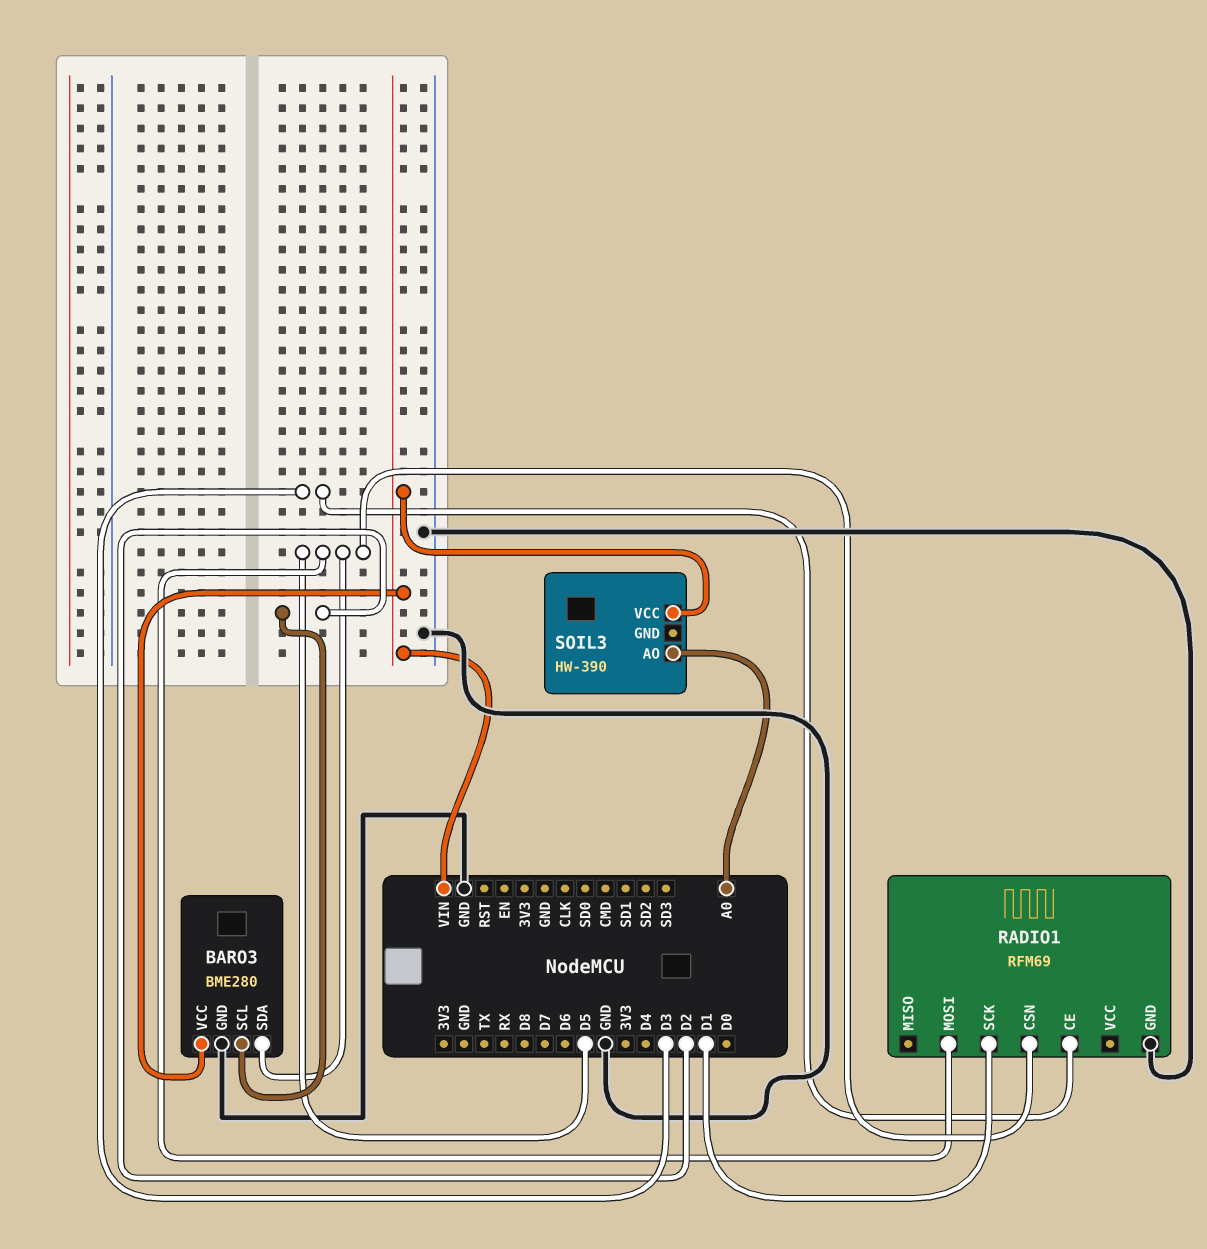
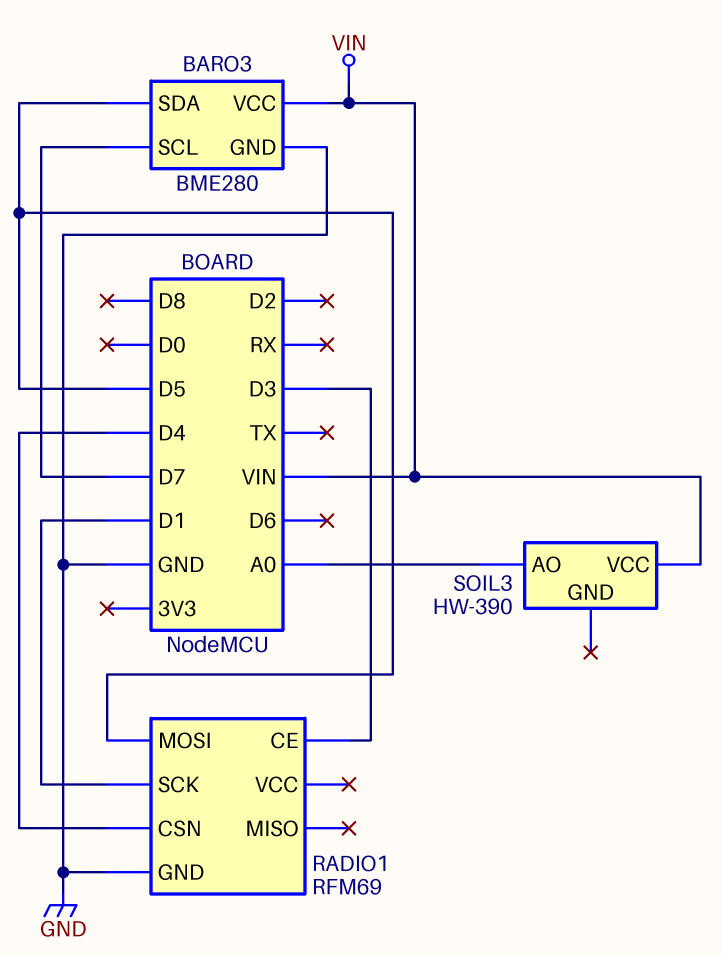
BARO3 pin SCL: D2 -> D7
RADIO1 pin CSN: D5 -> D4

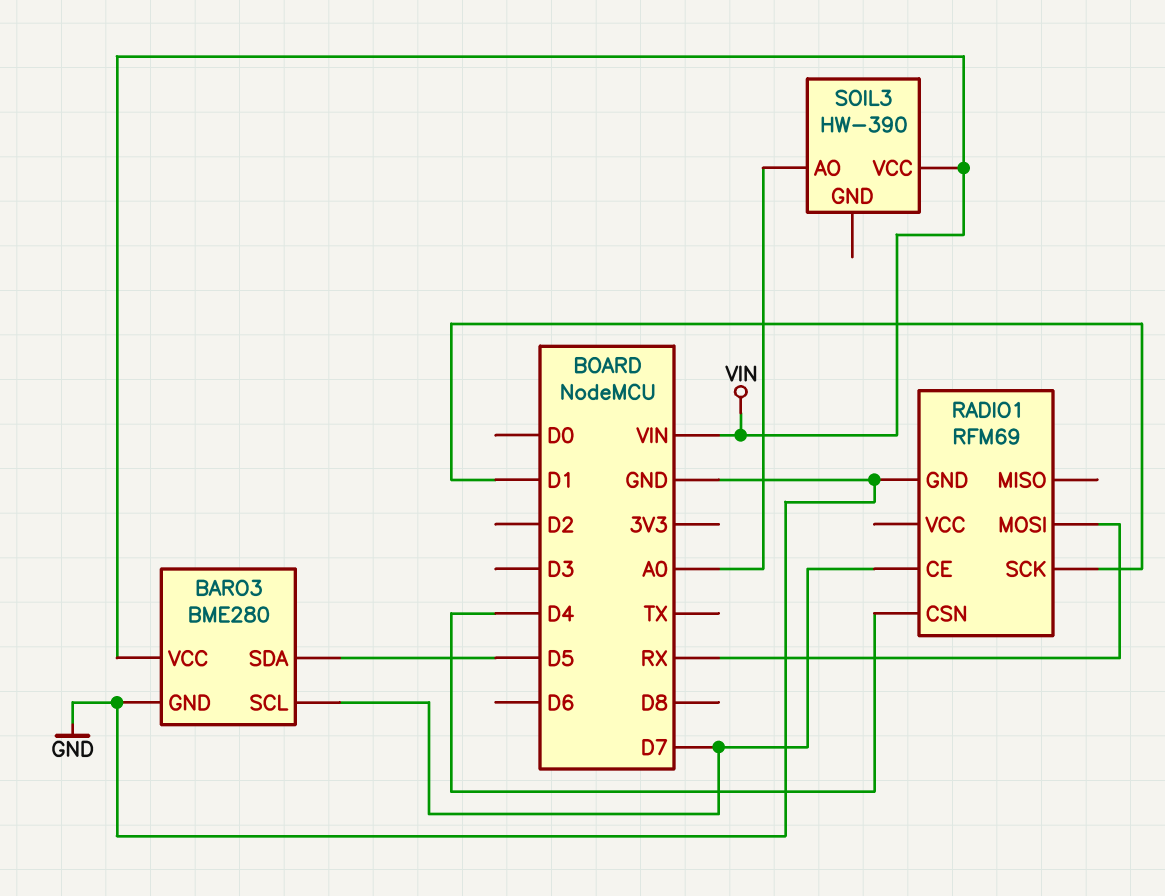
RADIO1 pin CE: D3 -> D7
RADIO1 pin MOSI: D5 -> RX

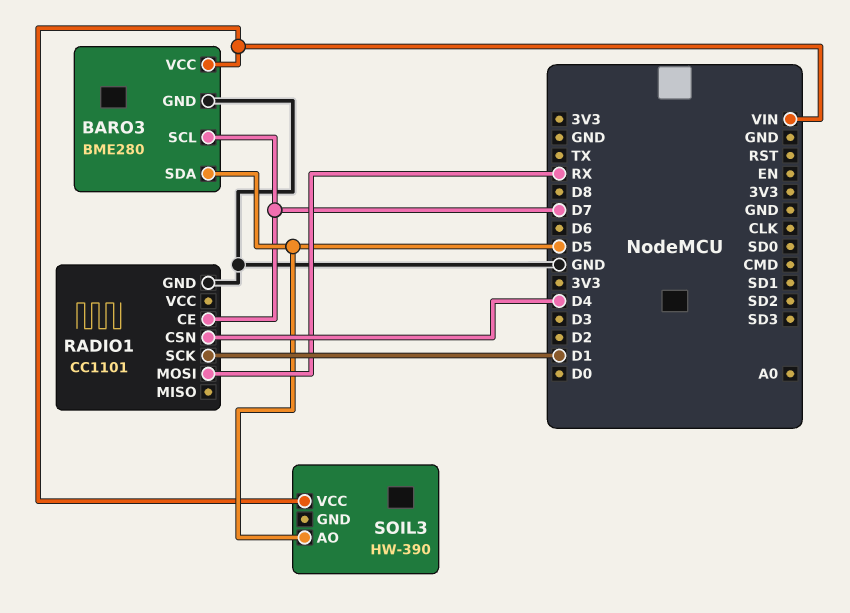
RADIO1: RFM69 -> CC1101
SOIL3 pin AO: A0 -> D5

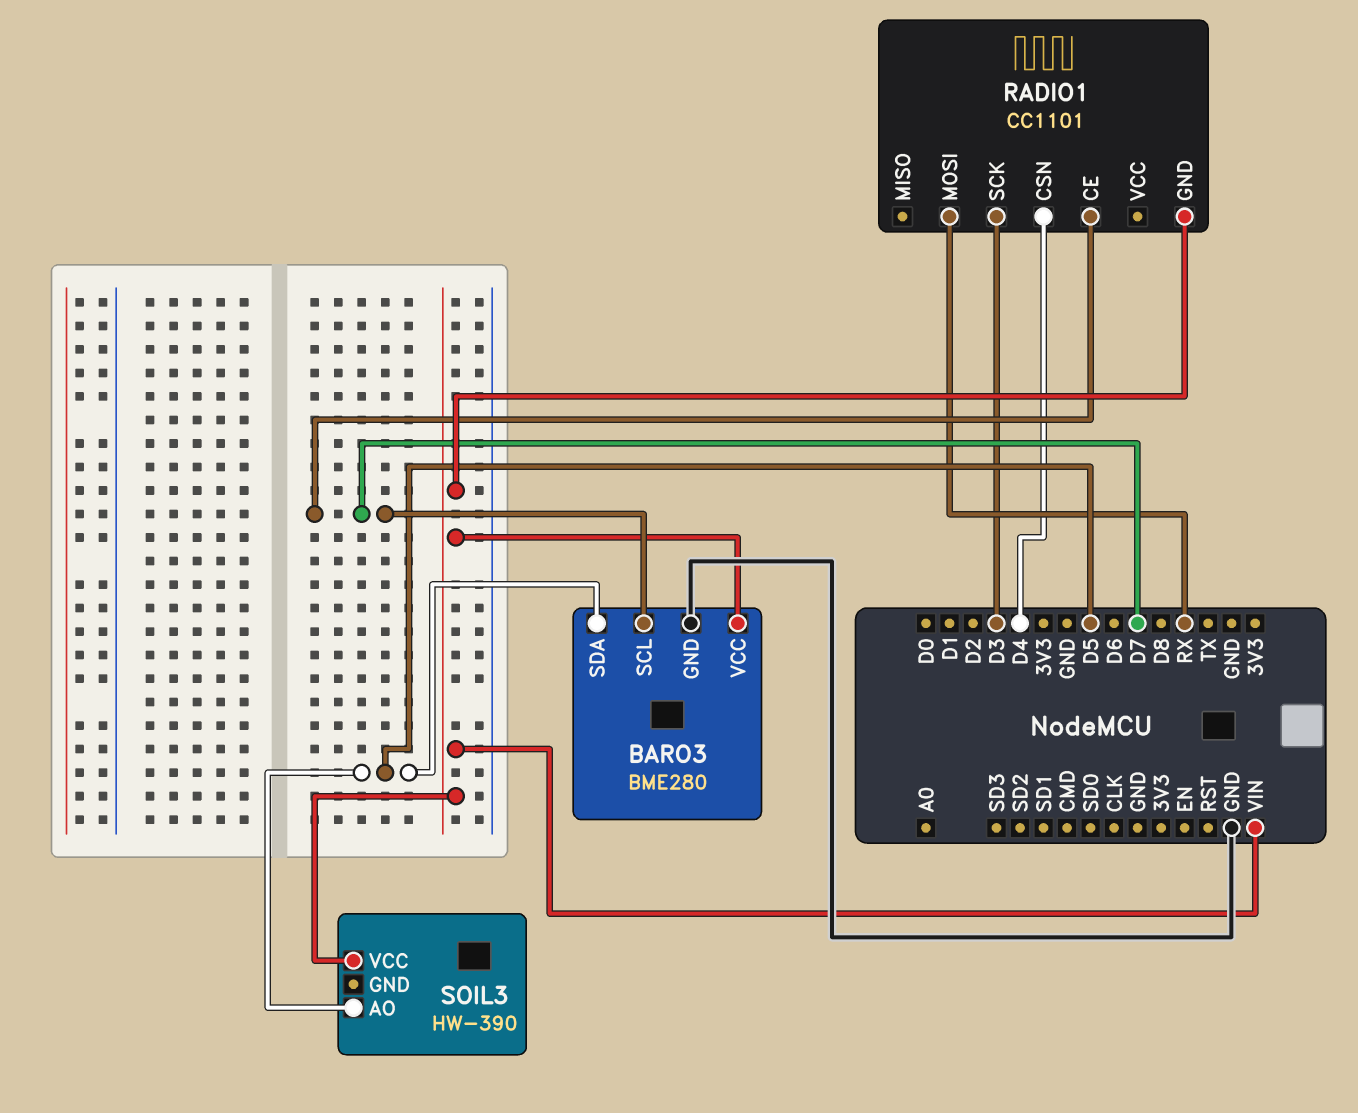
RADIO1 pin GND: GND -> VIN
RADIO1 pin SCK: D1 -> D3

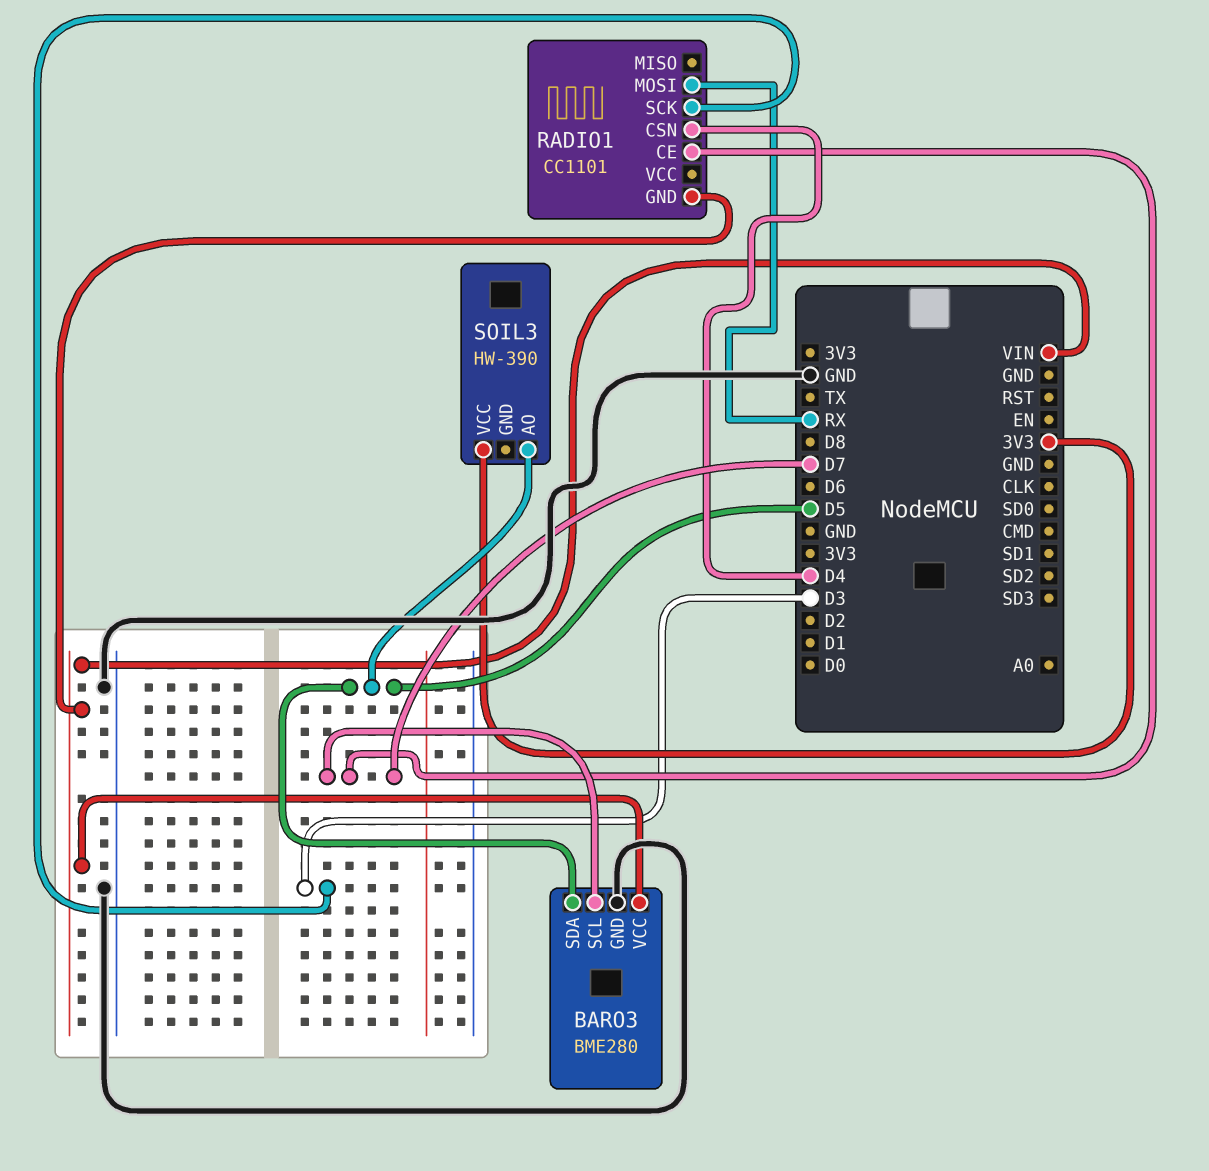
SOIL3 pin VCC: VIN -> 3V3

